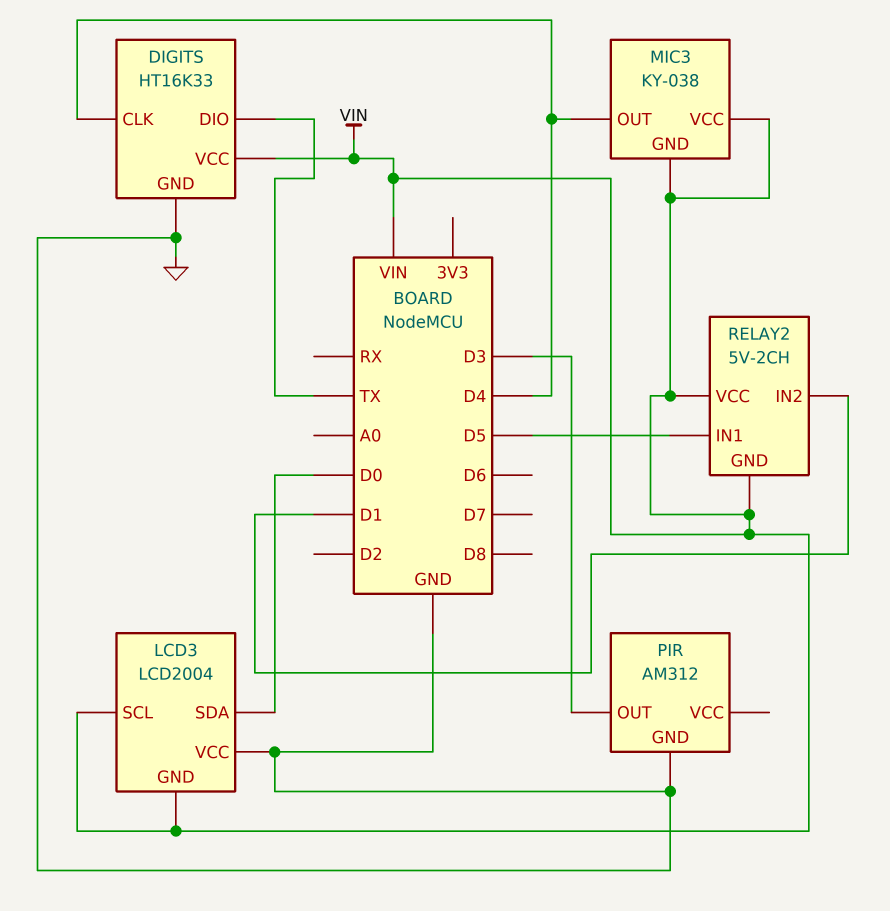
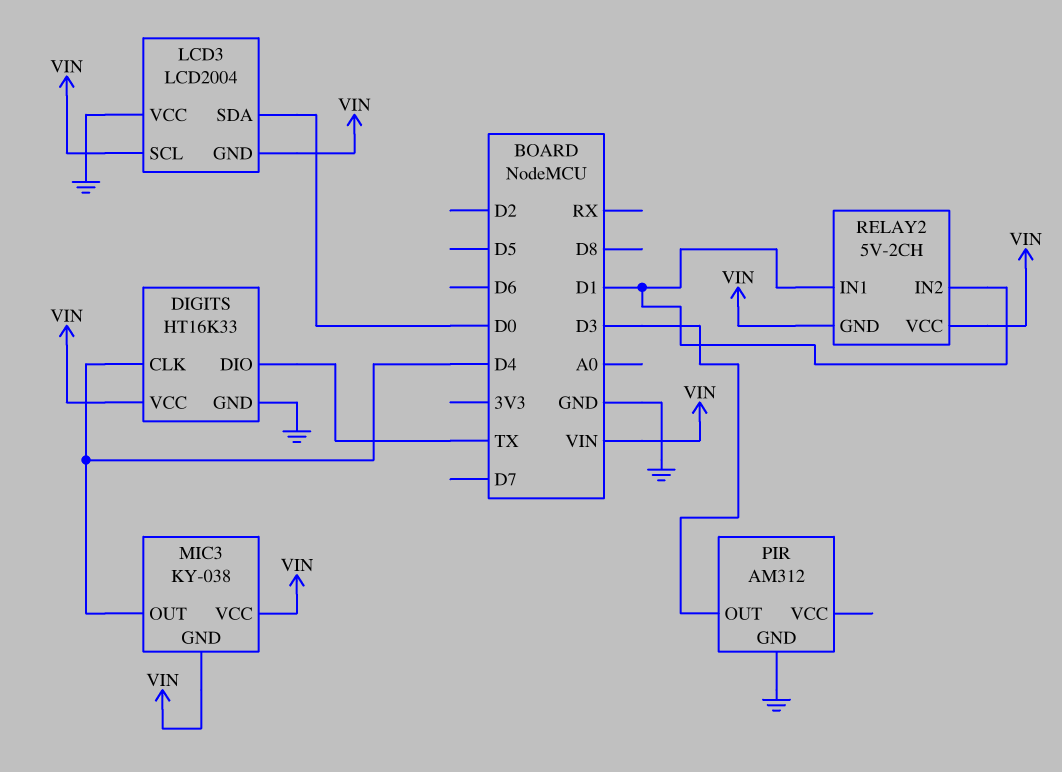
RELAY2 pin IN1: D5 -> D1

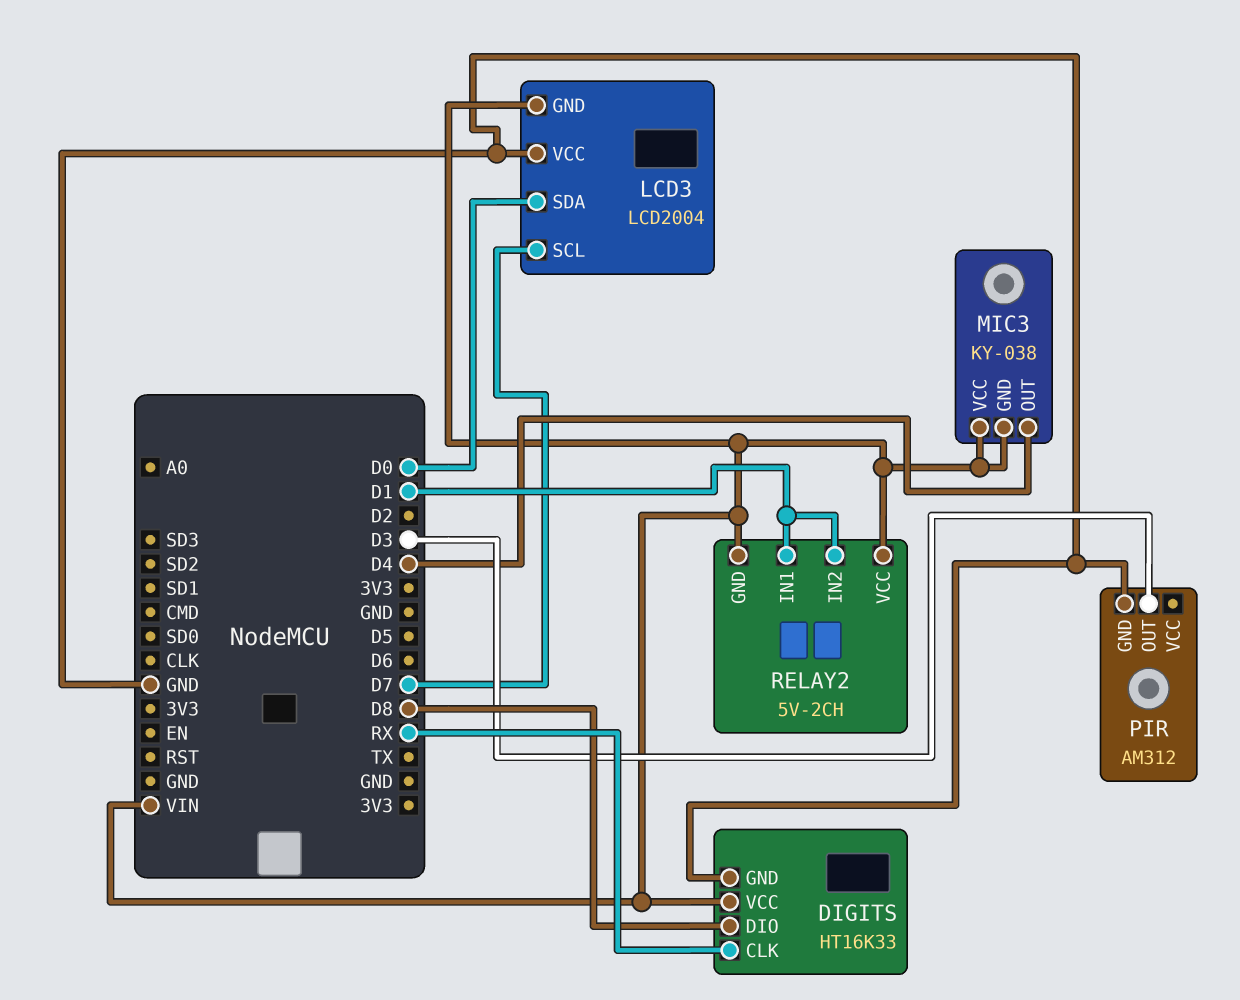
DIGITS pin CLK: D4 -> RX
DIGITS pin DIO: TX -> D8
LCD3 pin SCL: VIN -> D7

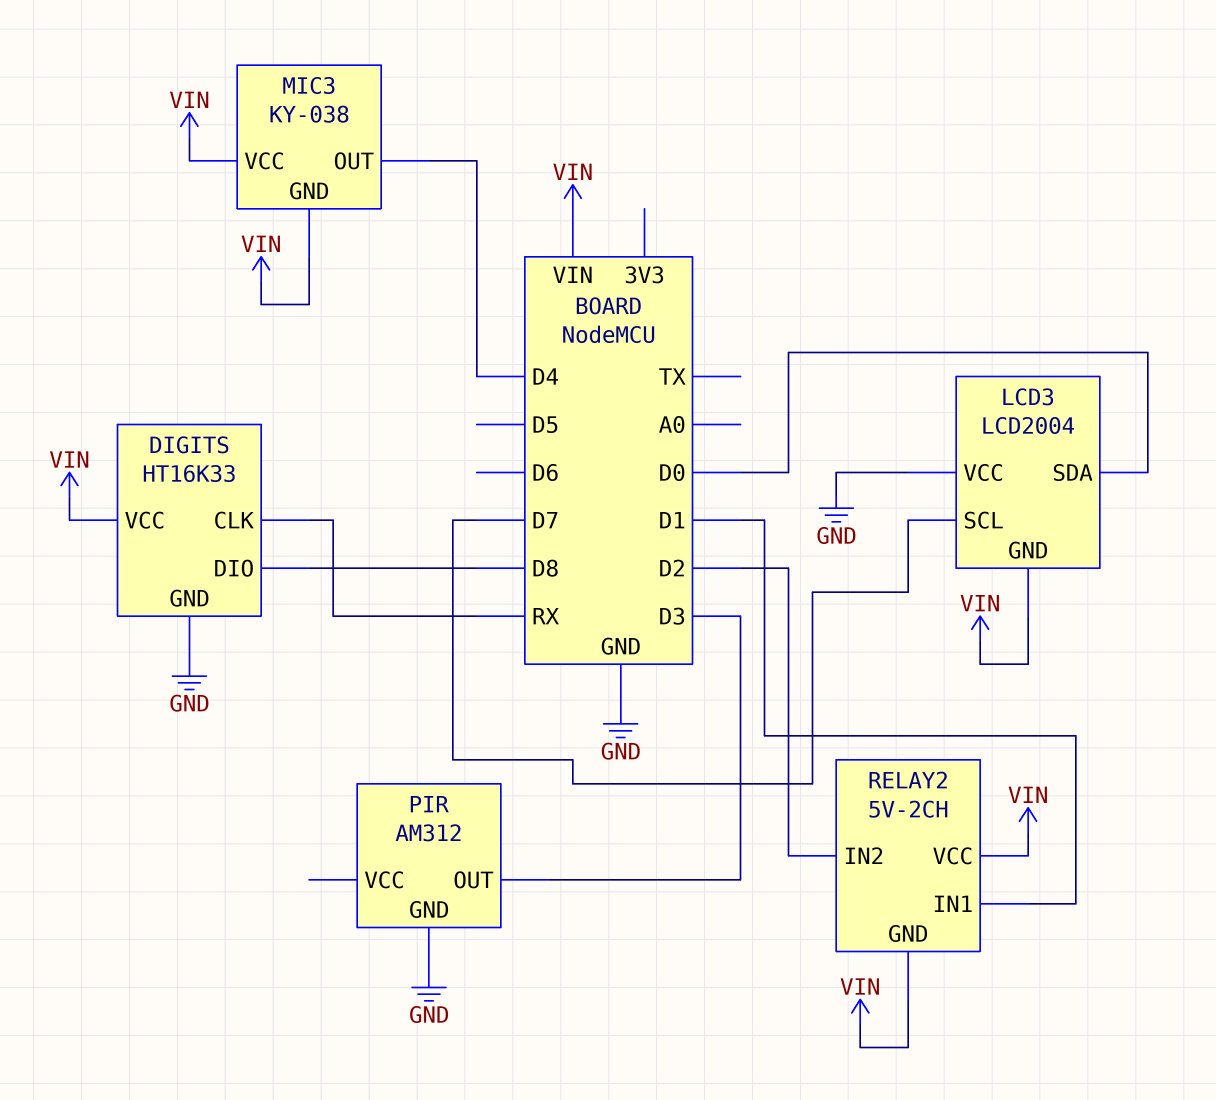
RELAY2 pin IN2: D1 -> D2

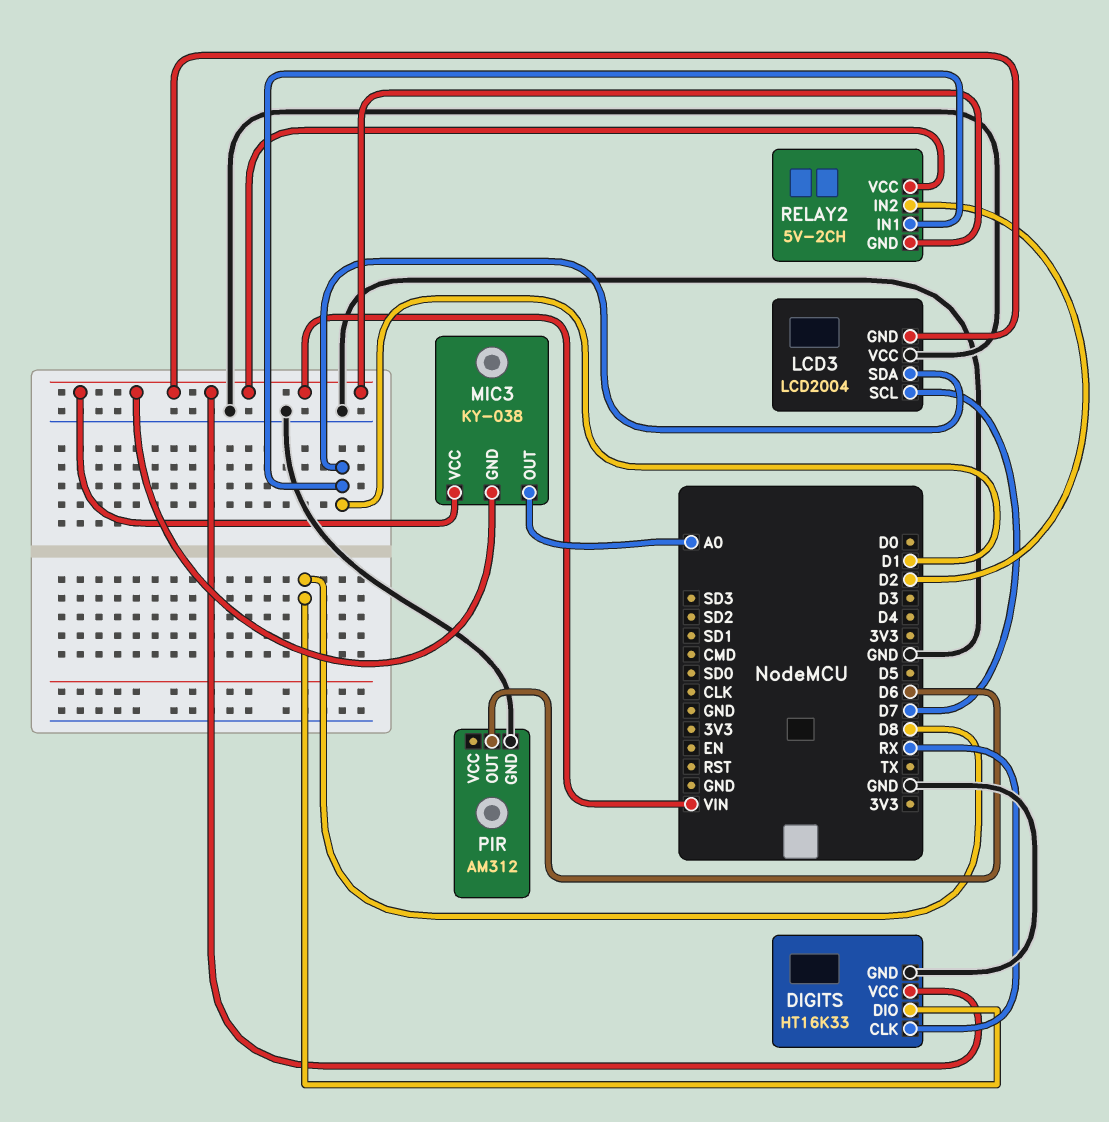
LCD3 pin SDA: D0 -> D1
MIC3 pin OUT: D4 -> A0
PIR pin OUT: D3 -> D6

